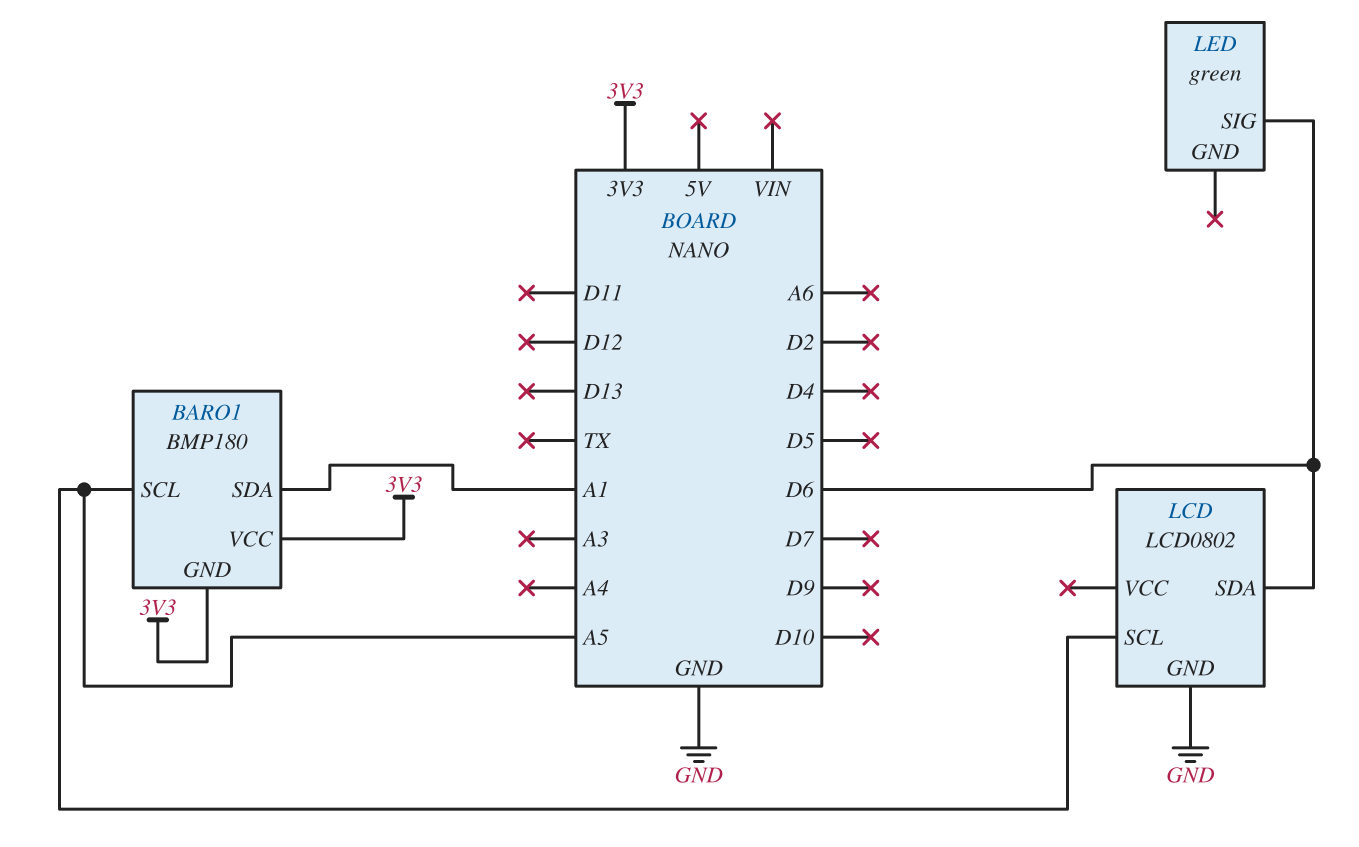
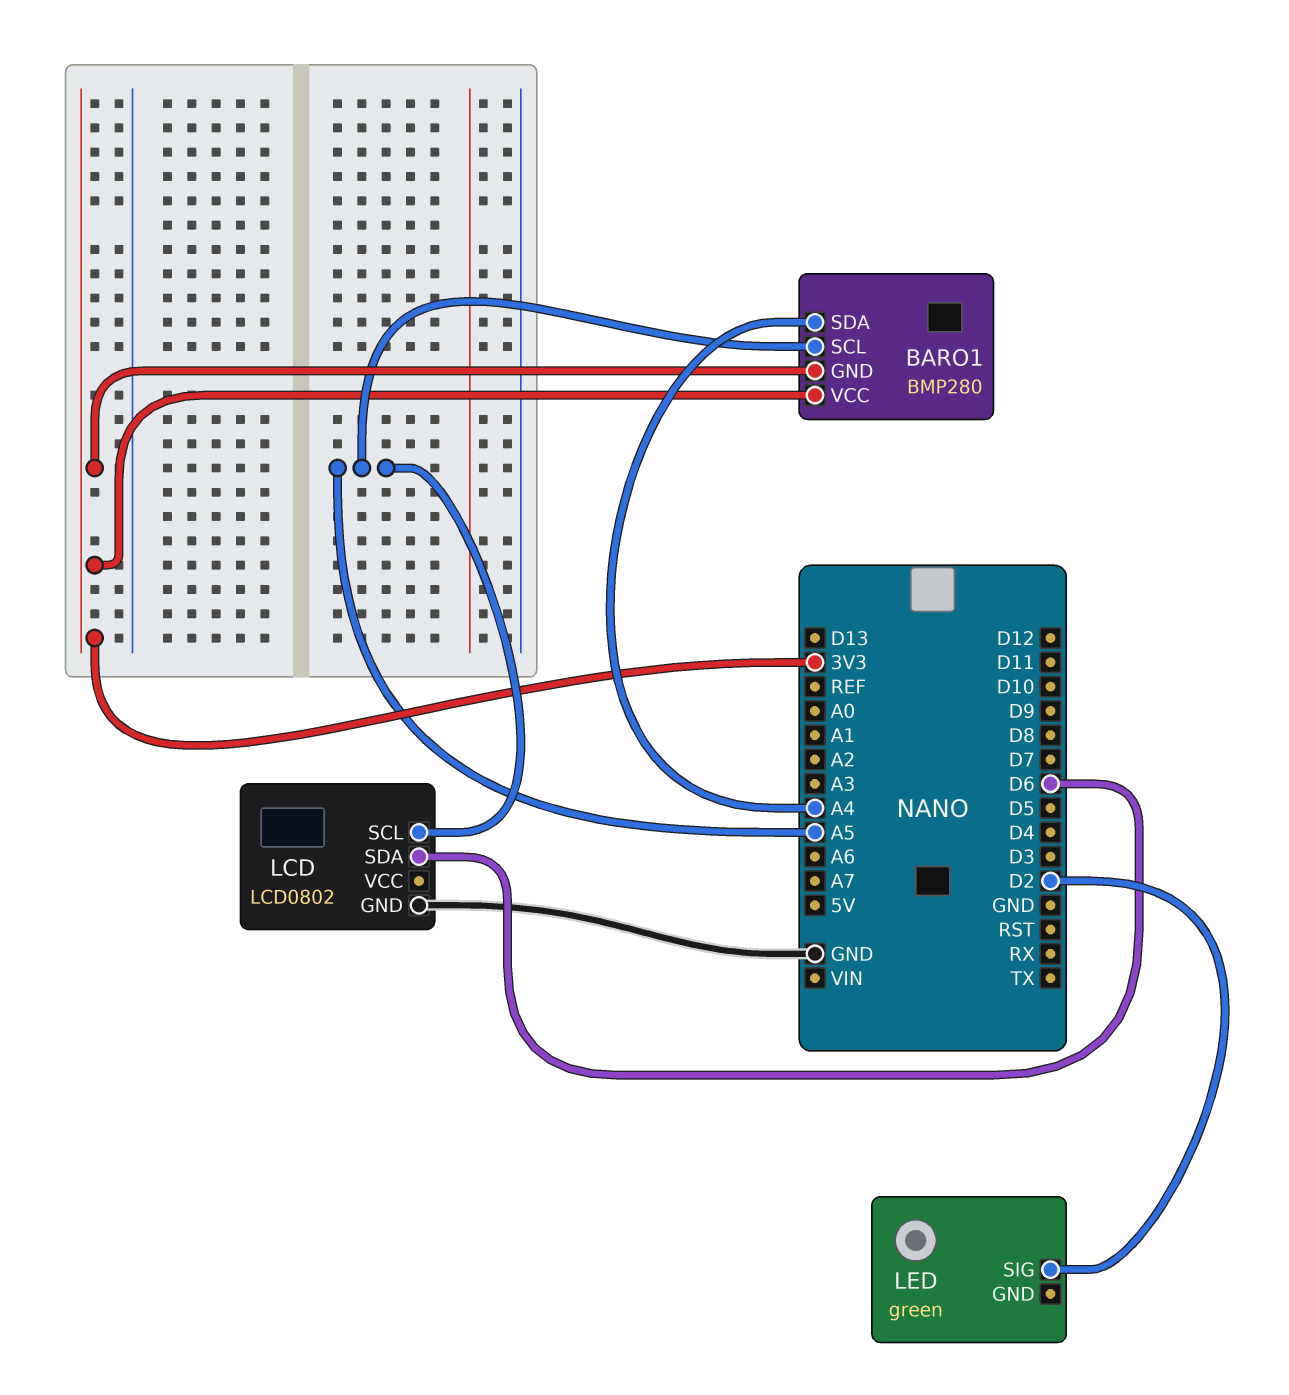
BARO1: BMP180 -> BMP280
BARO1 pin SDA: A1 -> A4
LED pin SIG: D6 -> D2

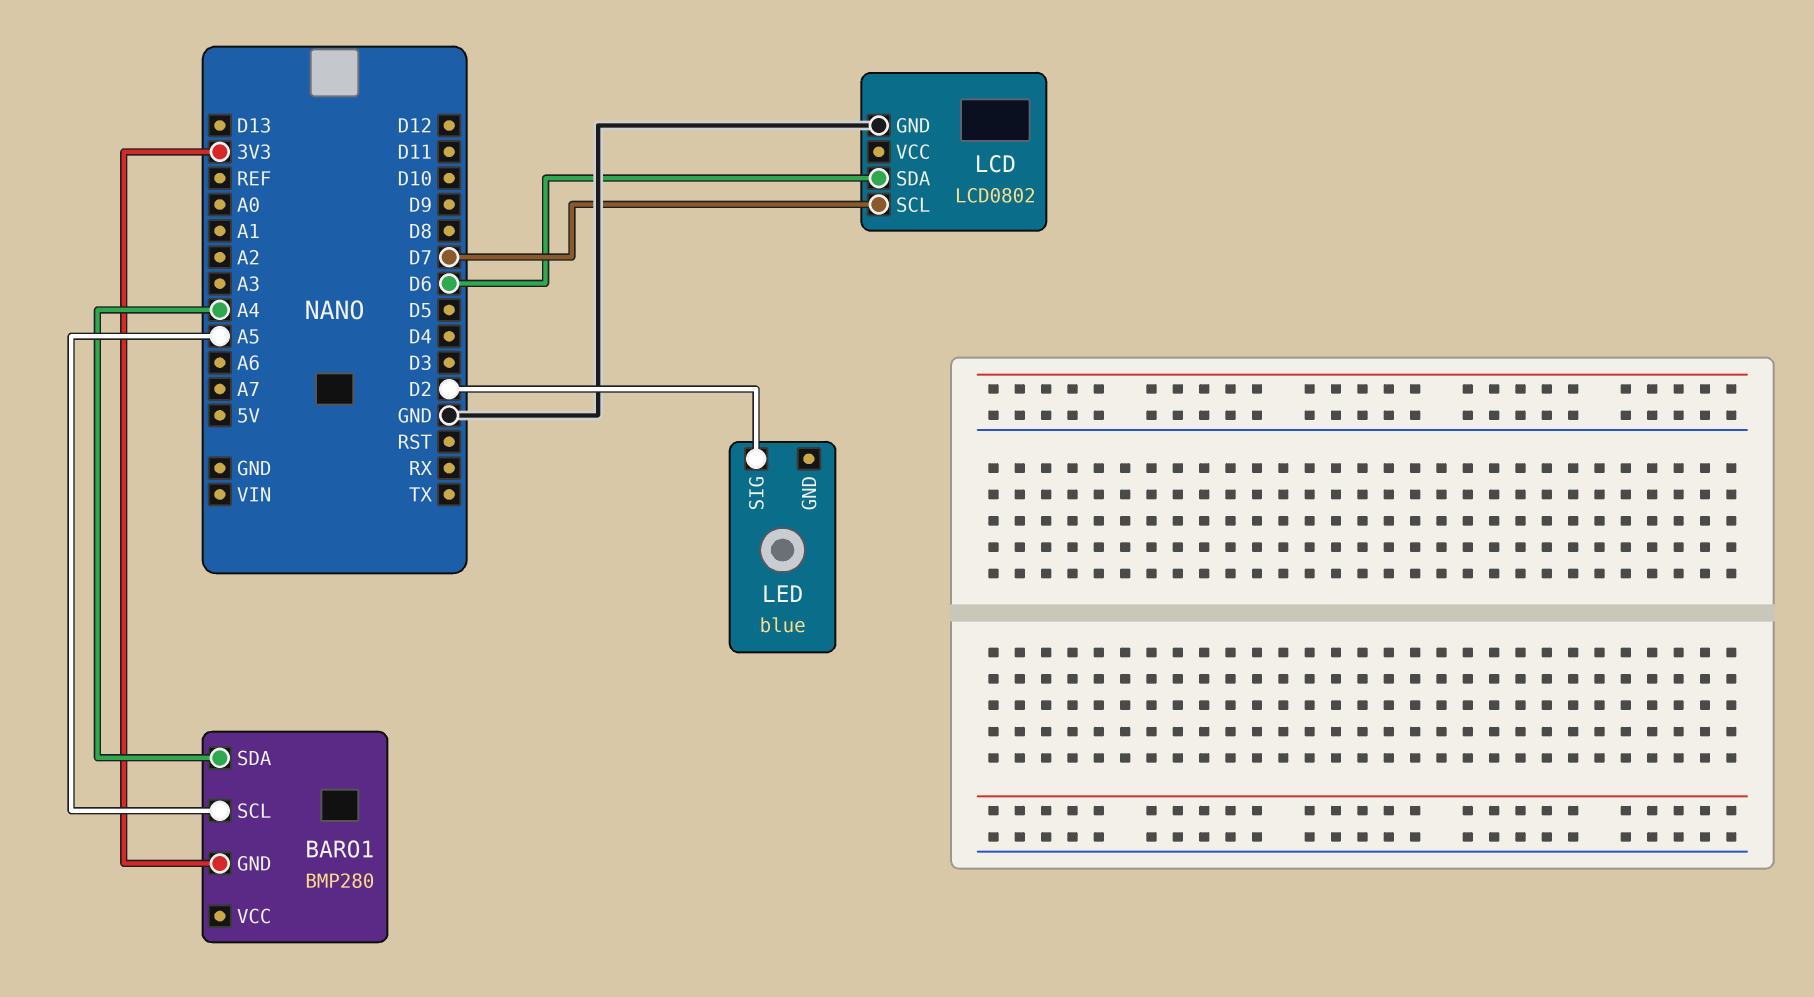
BARO1 pin VCC: 3V3 -> none
LCD pin SCL: A5 -> D7
LED: green -> blue

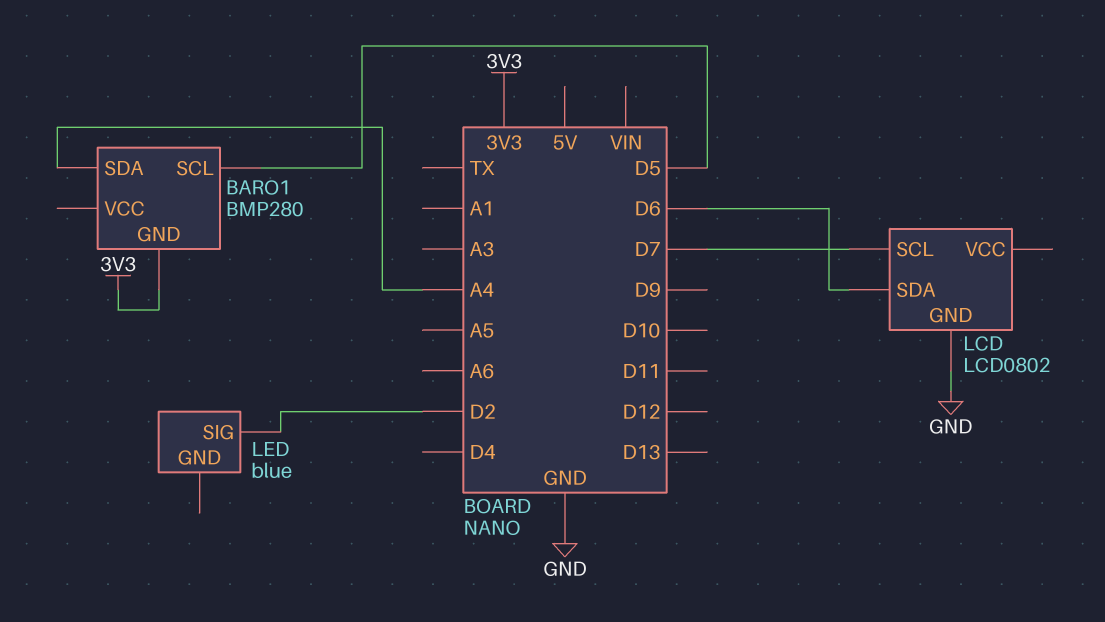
BARO1 pin SCL: A5 -> D5

